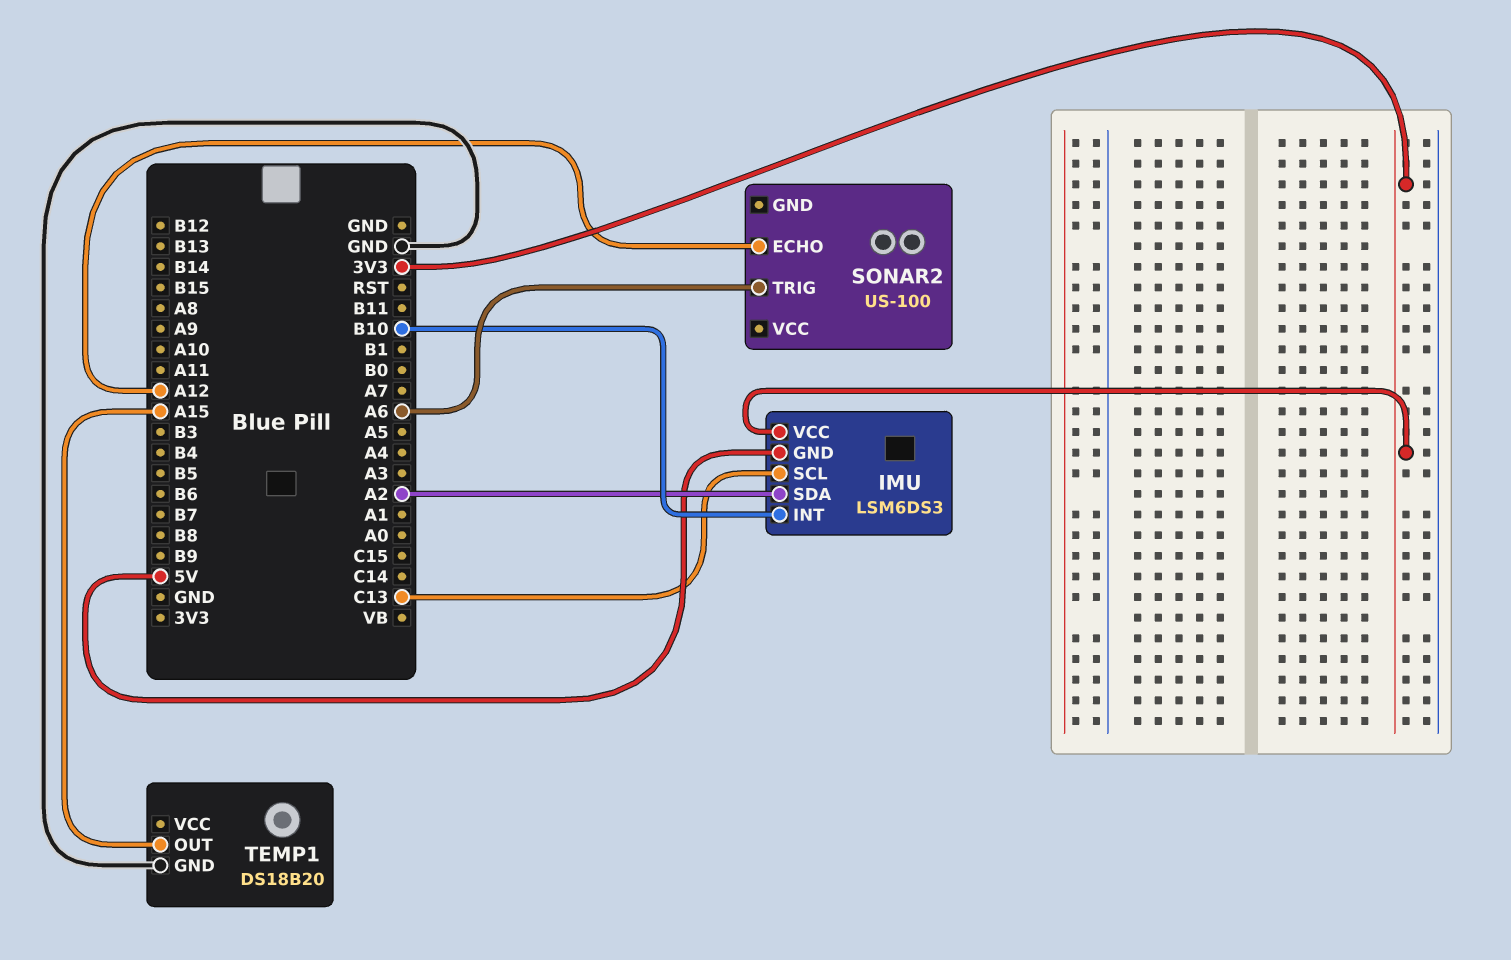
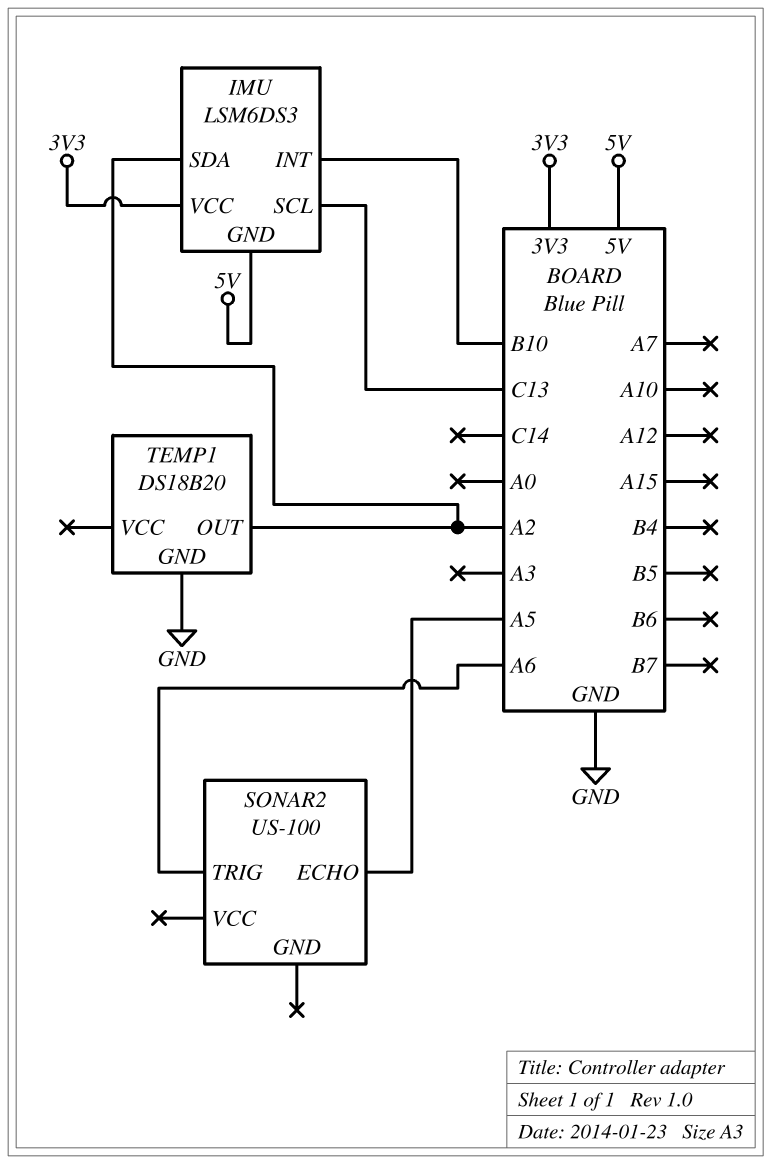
SONAR2 pin ECHO: A12 -> A5
TEMP1 pin OUT: A15 -> A2

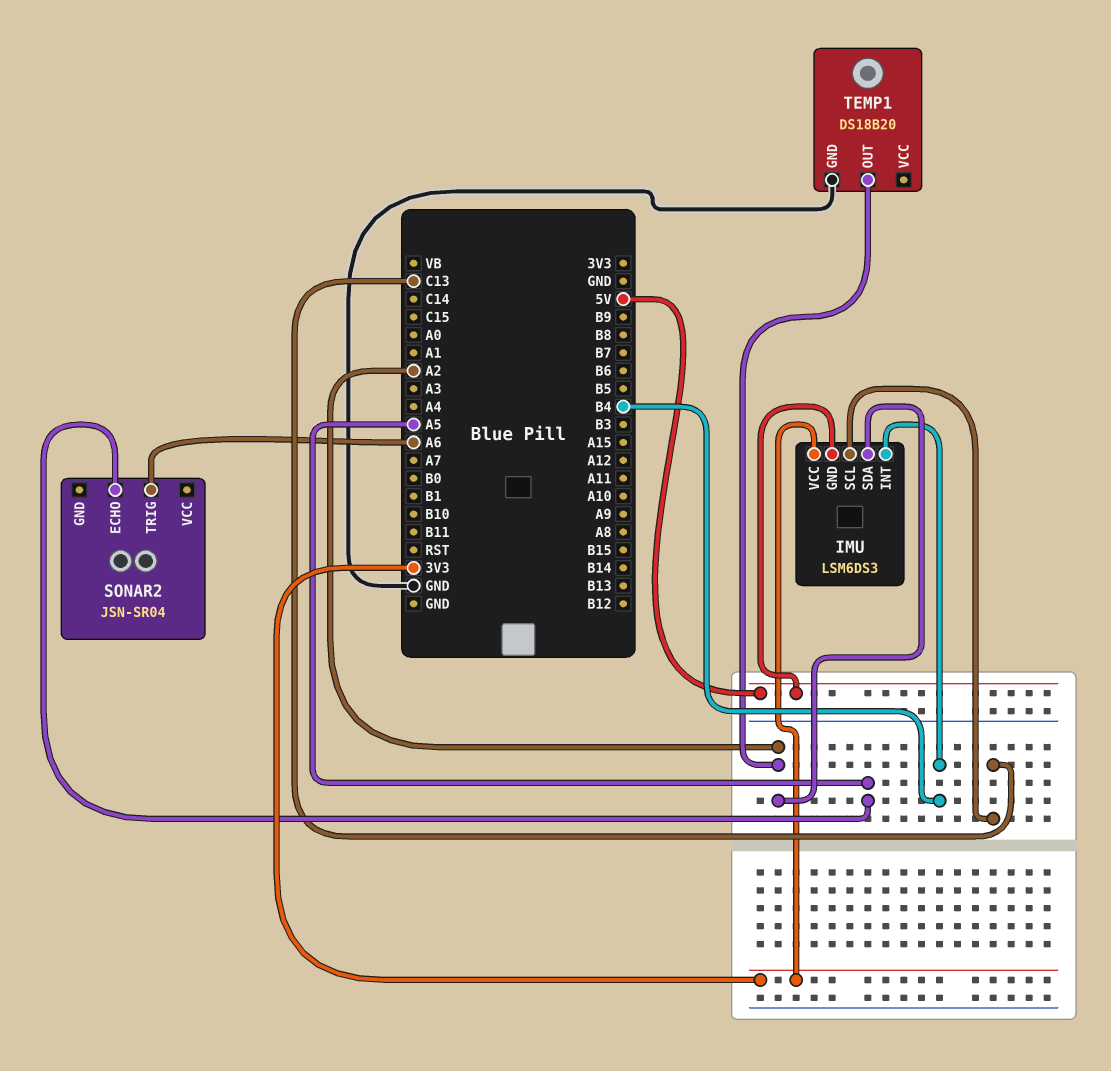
IMU pin INT: B10 -> B4
SONAR2: US-100 -> JSN-SR04

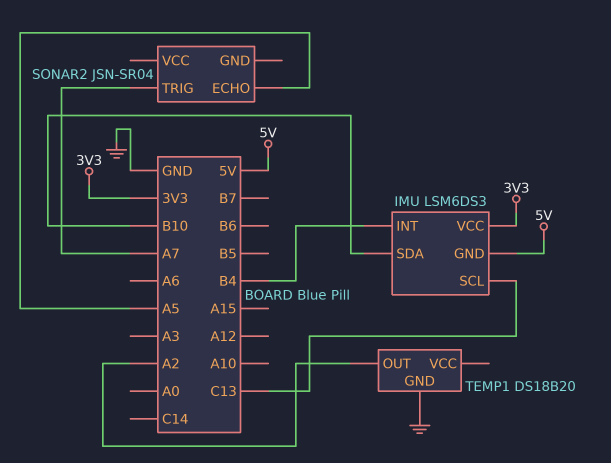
IMU pin SDA: A2 -> B10
SONAR2 pin TRIG: A6 -> A7

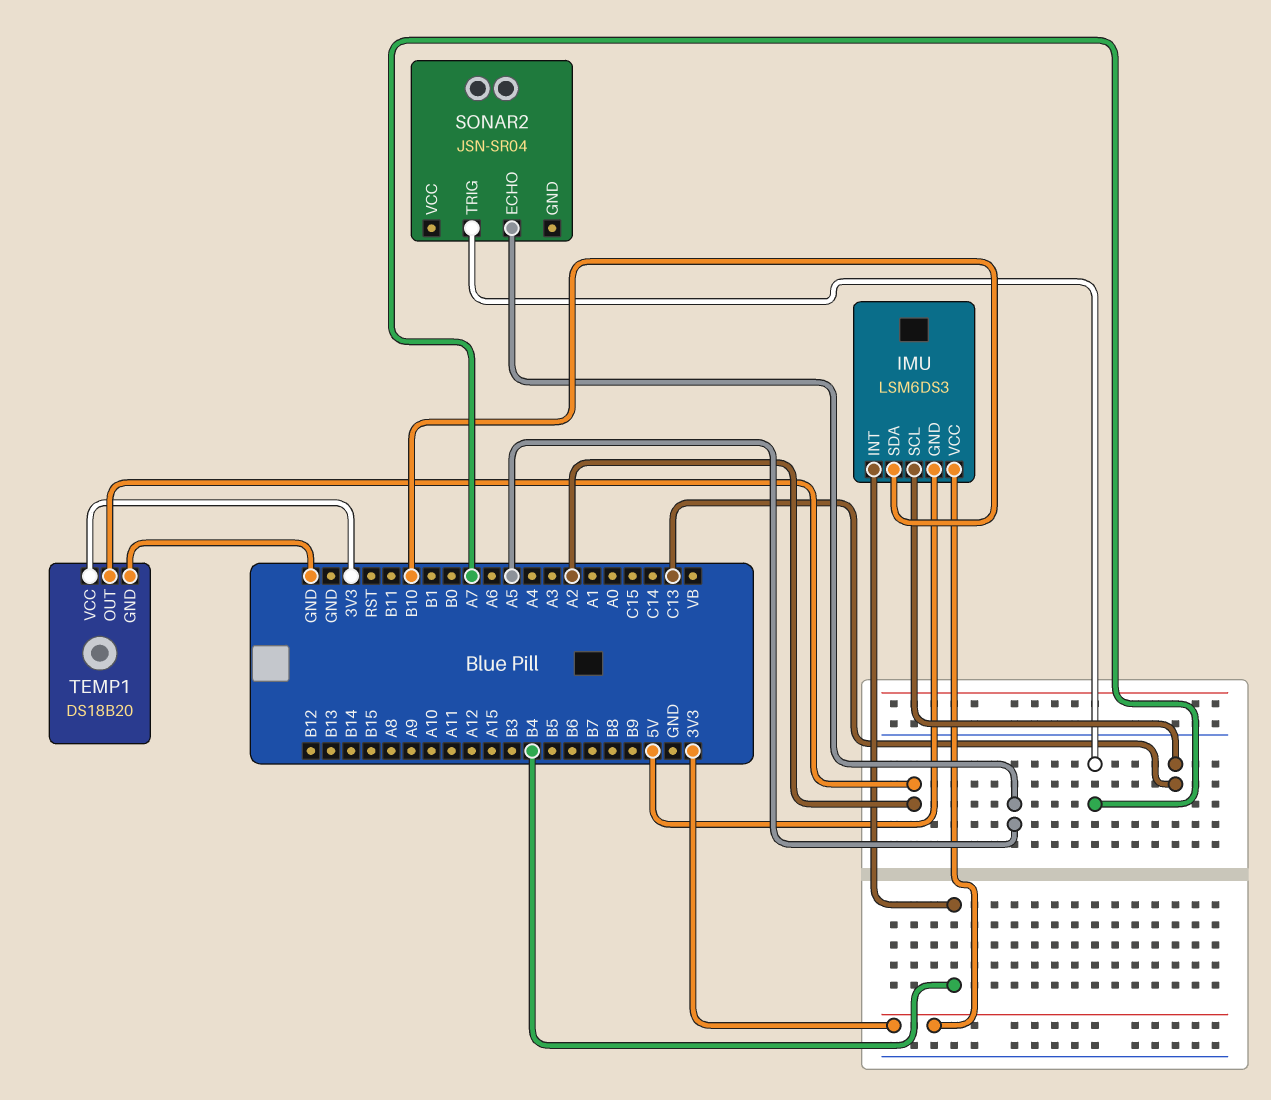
TEMP1 pin VCC: none -> 3V3

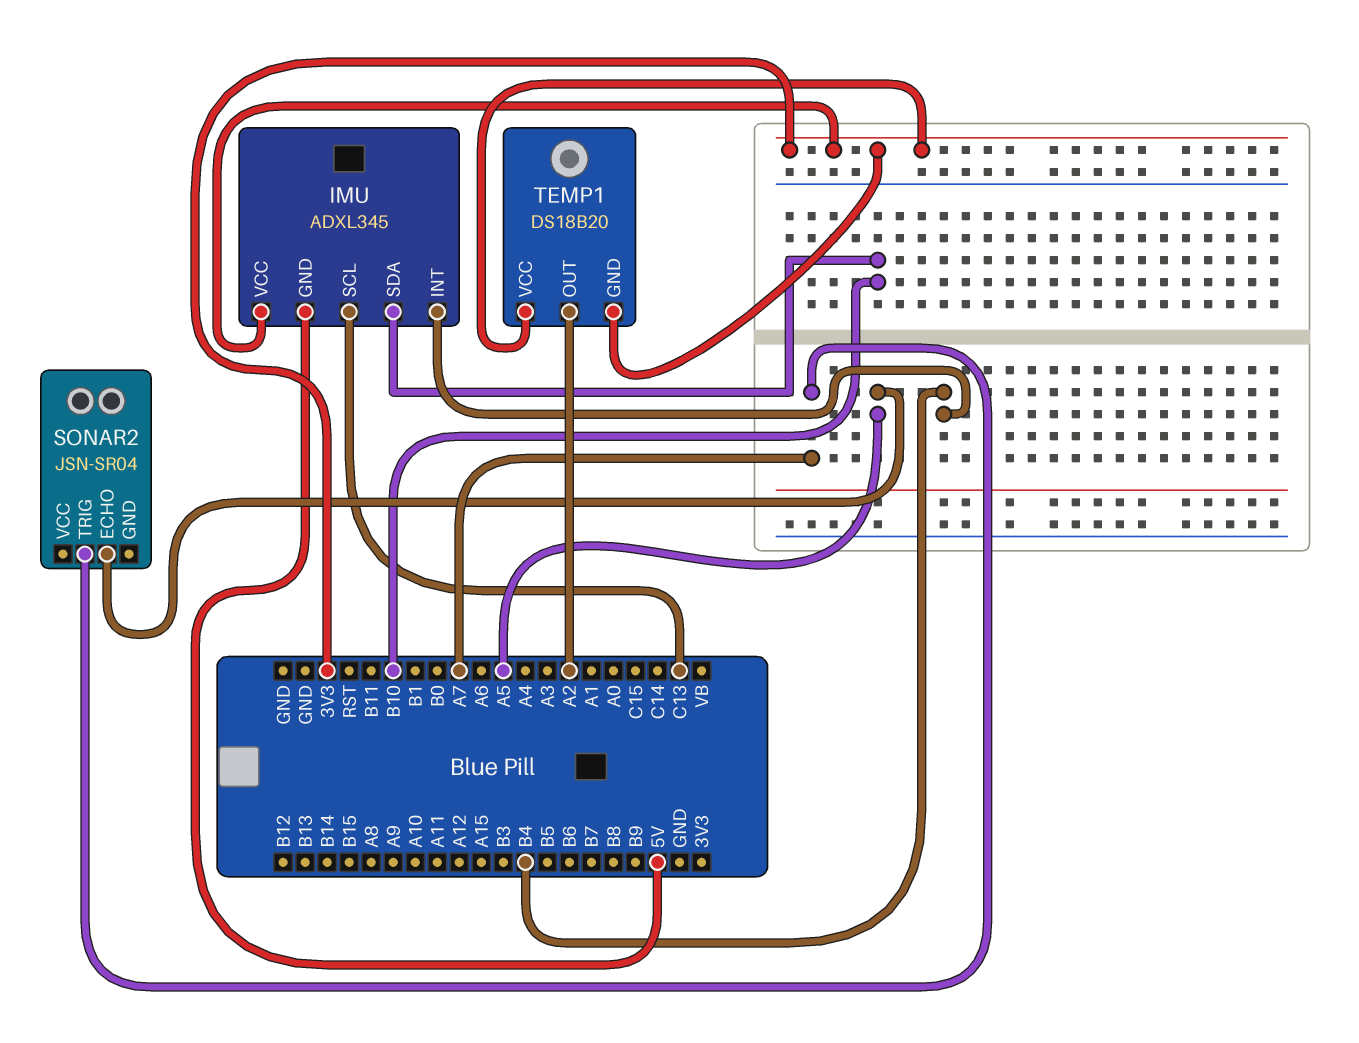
IMU: LSM6DS3 -> ADXL345
TEMP1 pin GND: GND -> 3V3

